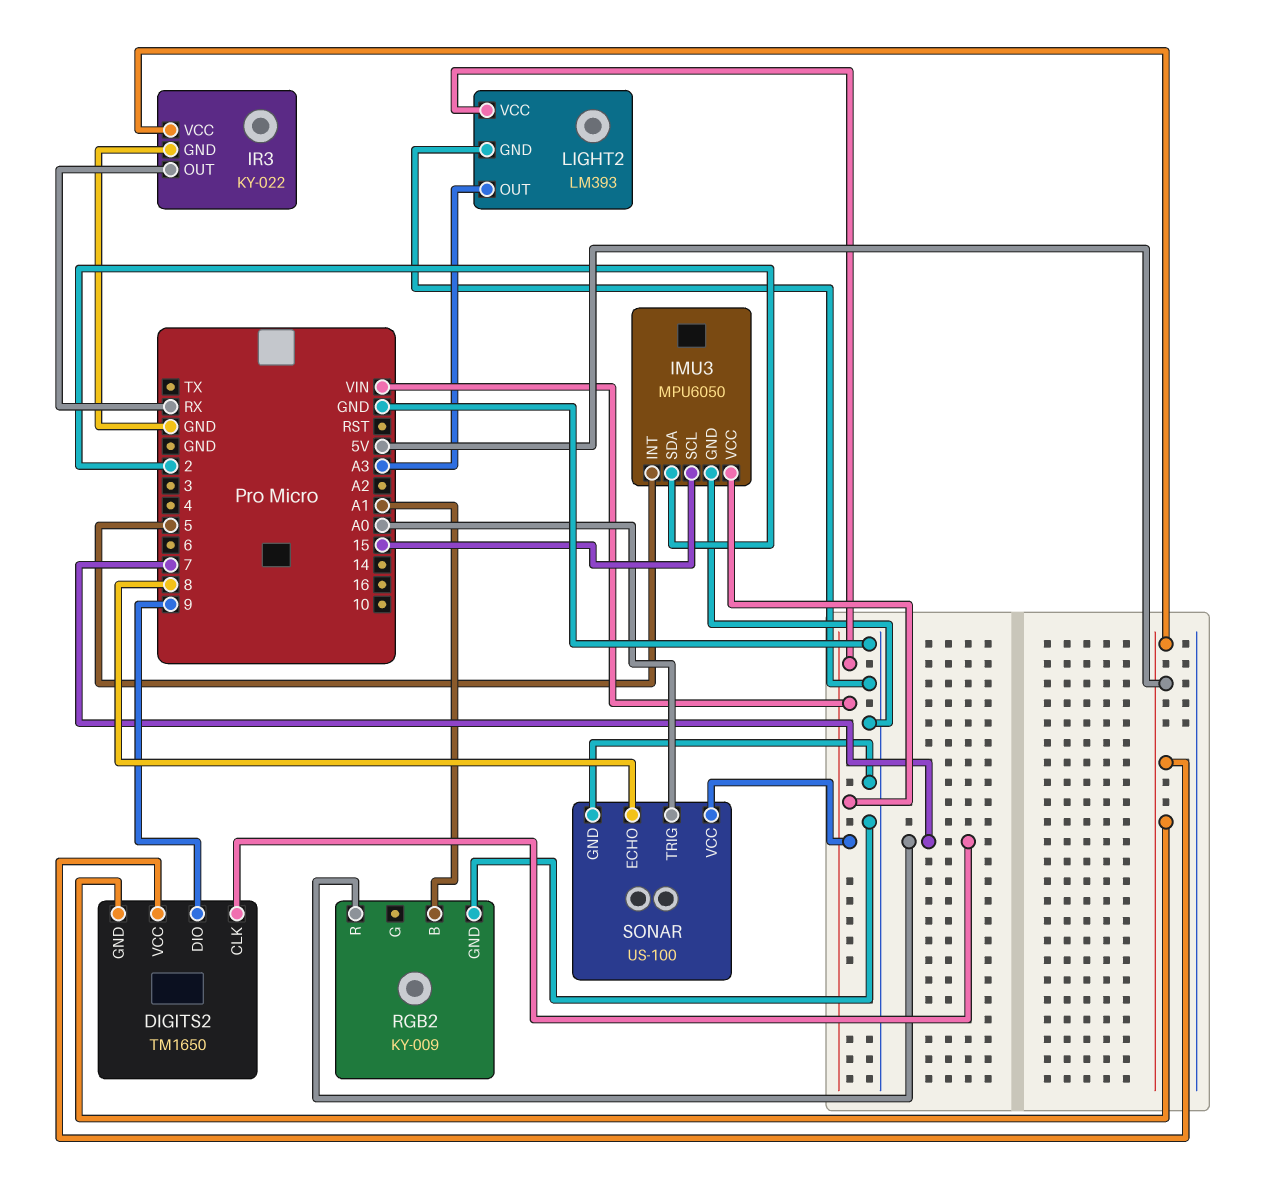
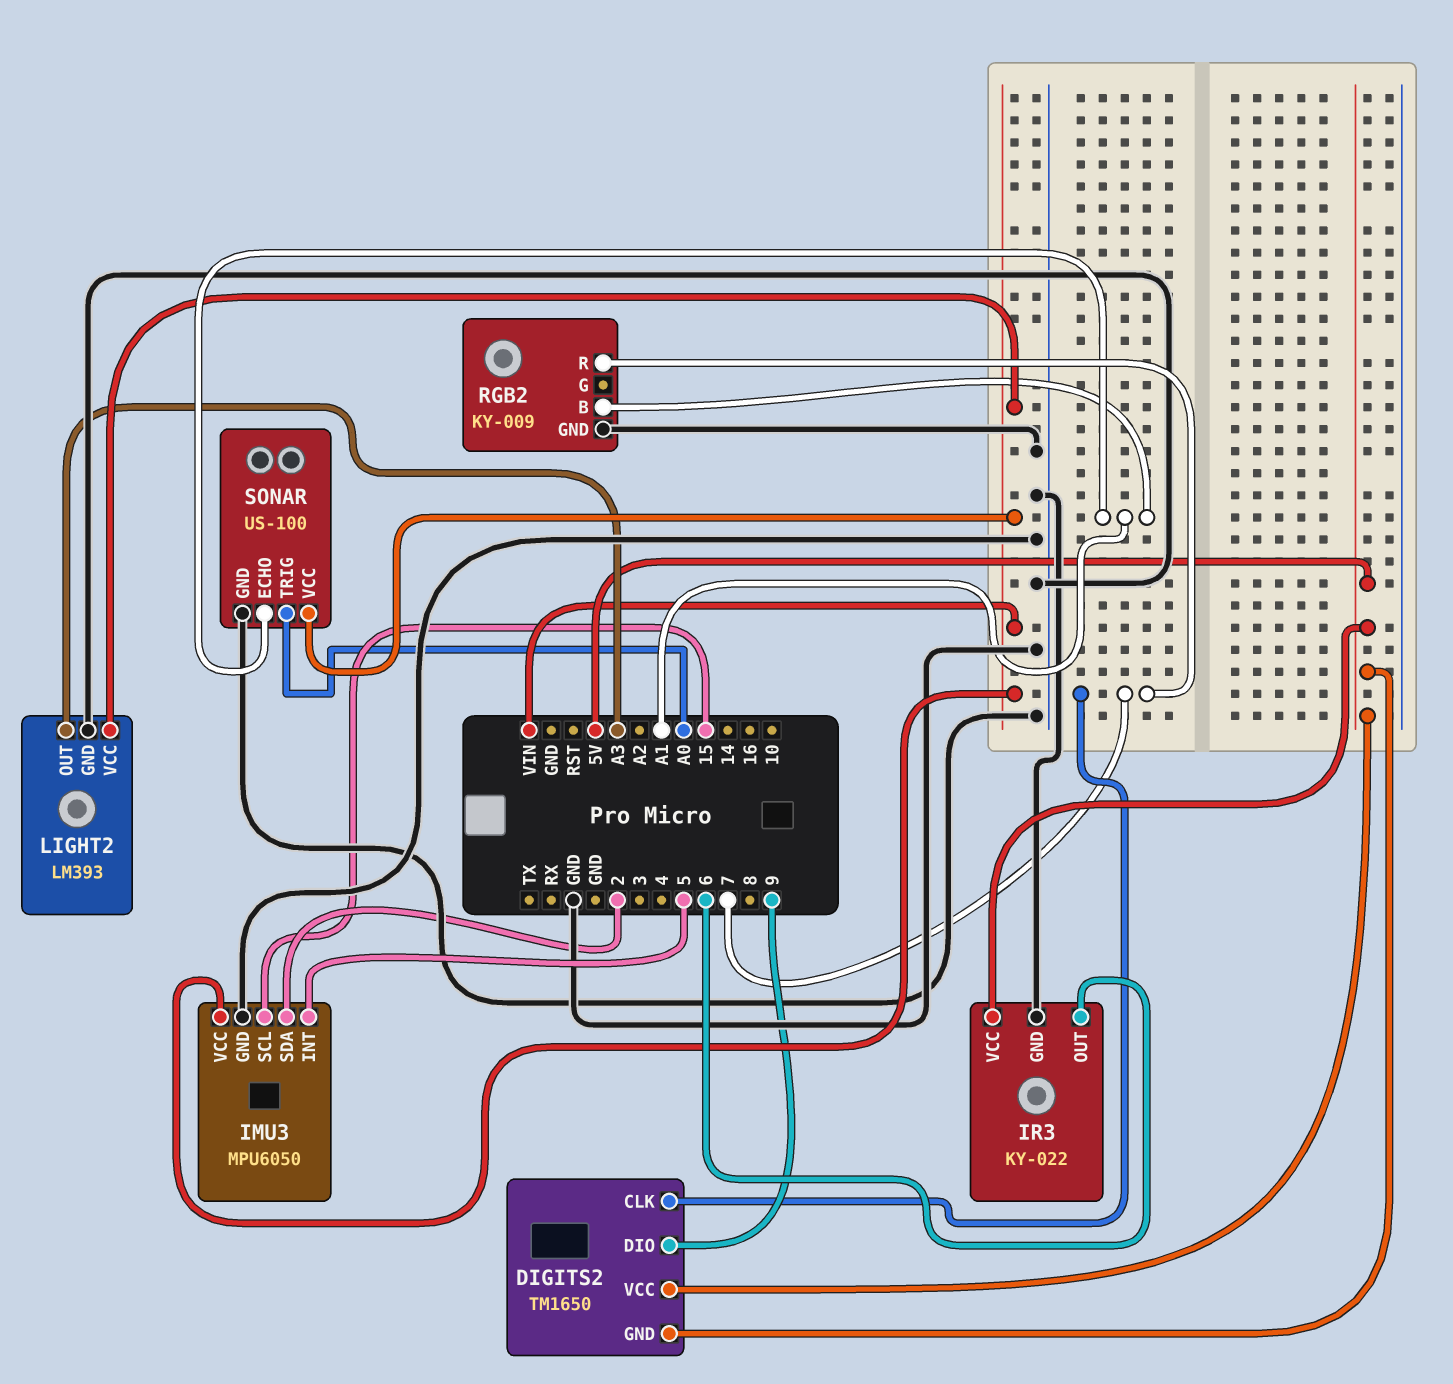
IR3 pin OUT: RX -> 6
SONAR pin ECHO: 8 -> A1

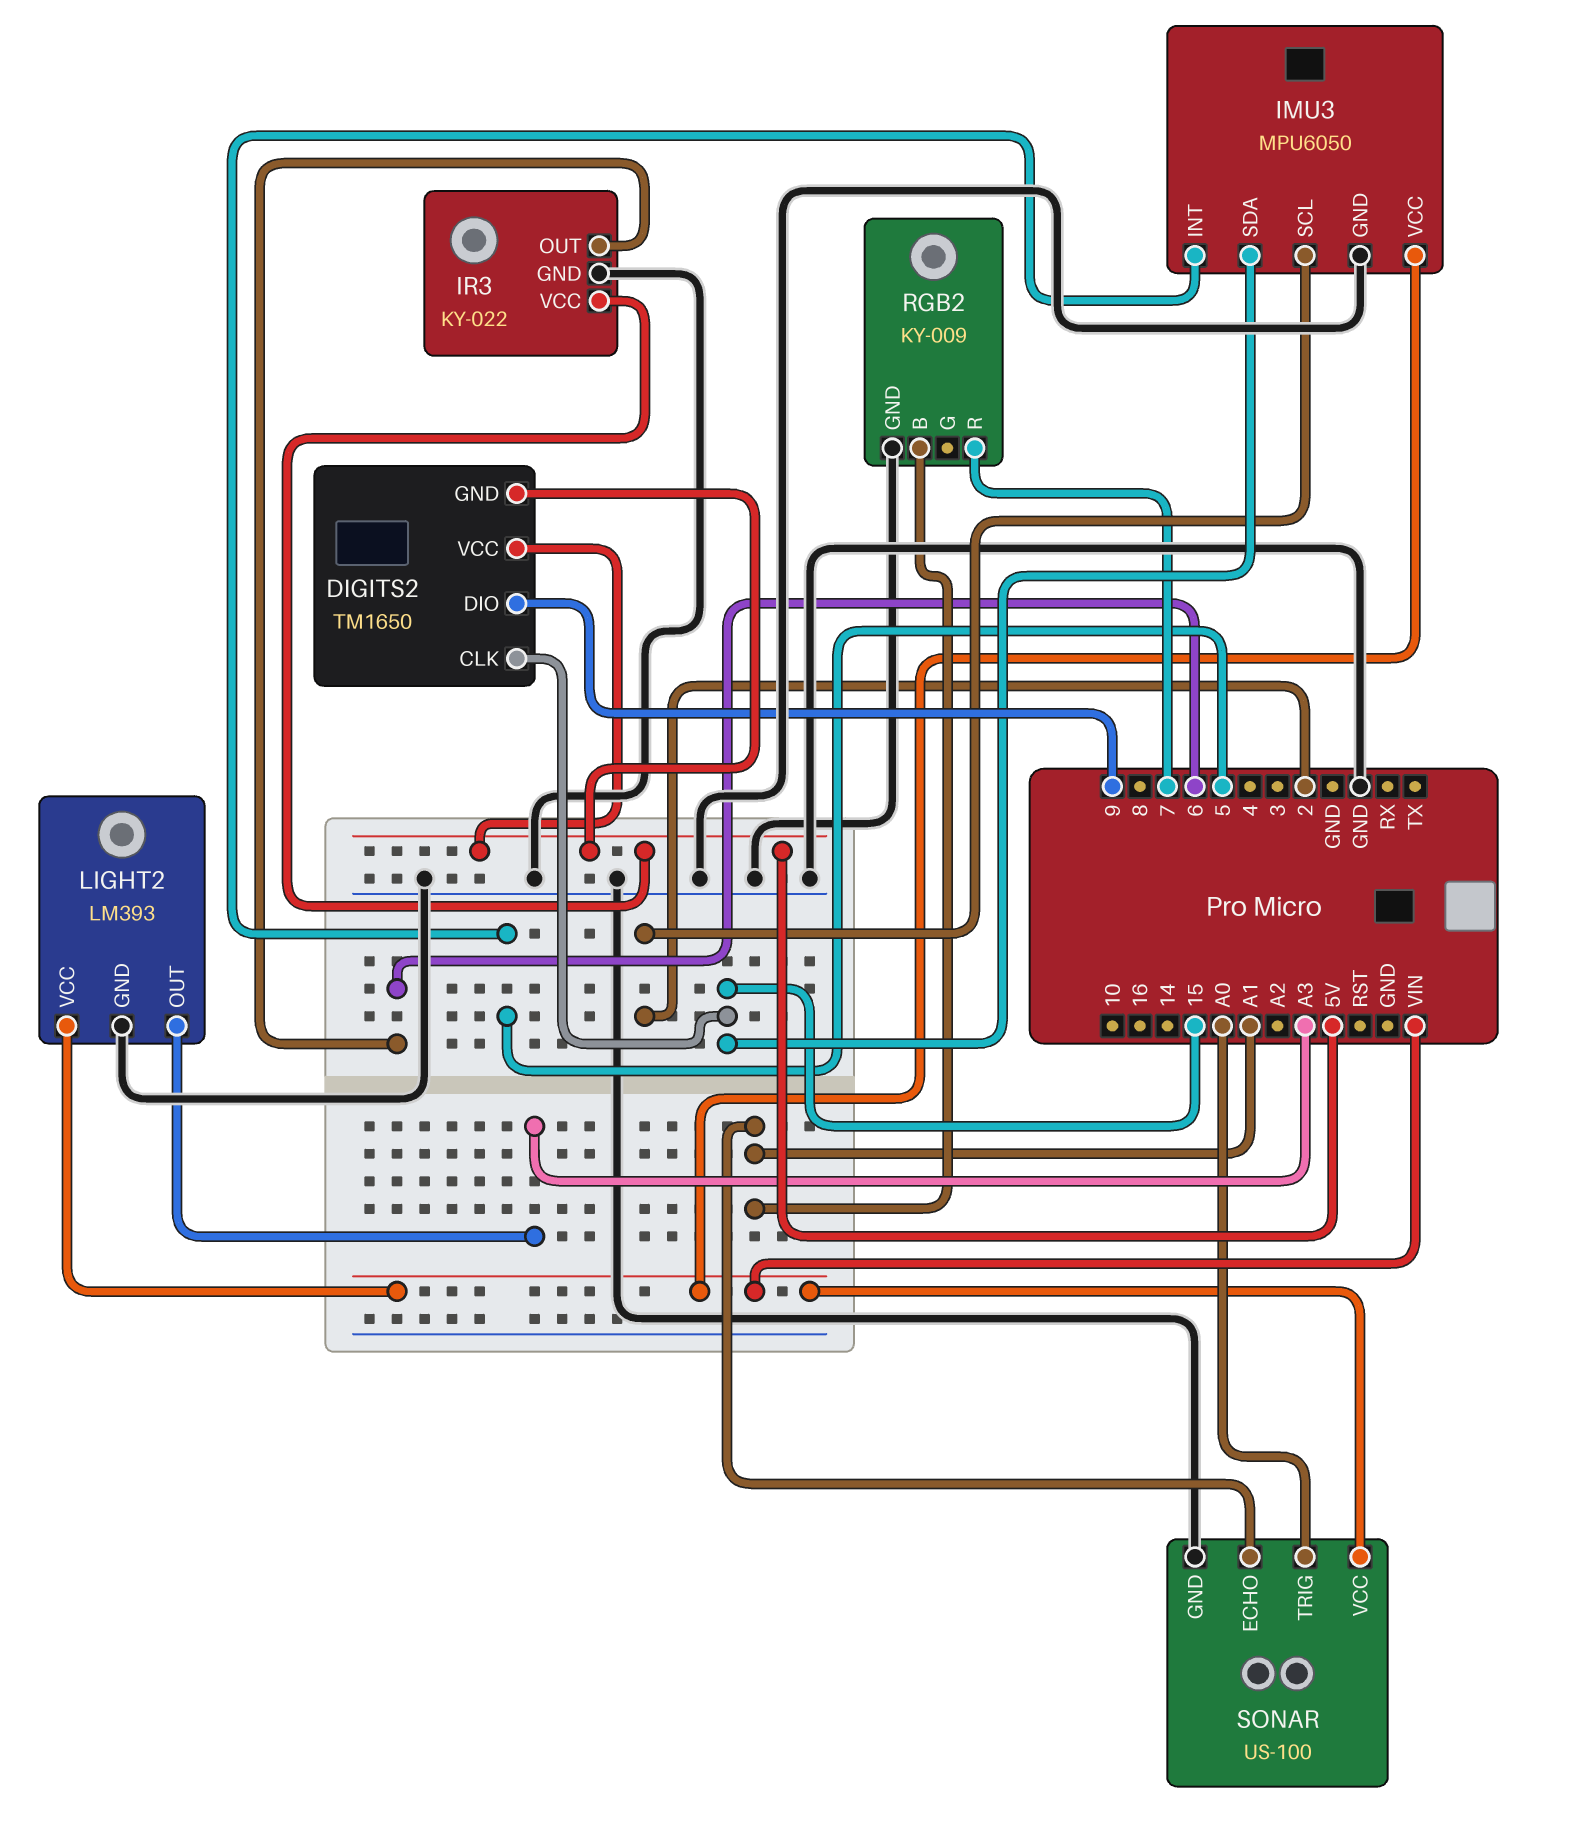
DIGITS2 pin CLK: 7 -> 15
IMU3 pin SCL: 15 -> 2
IMU3 pin SDA: 2 -> 15

